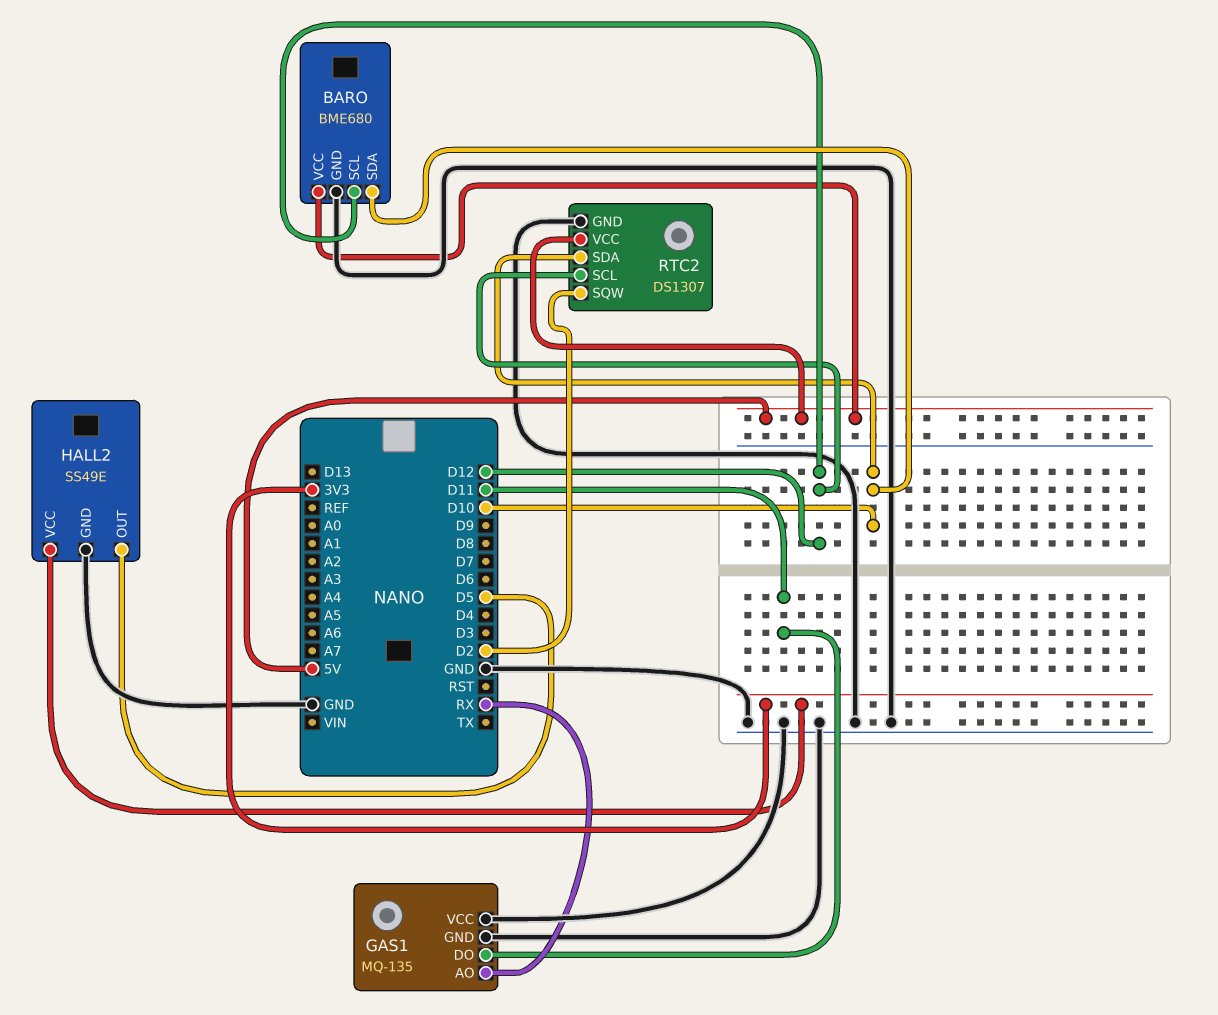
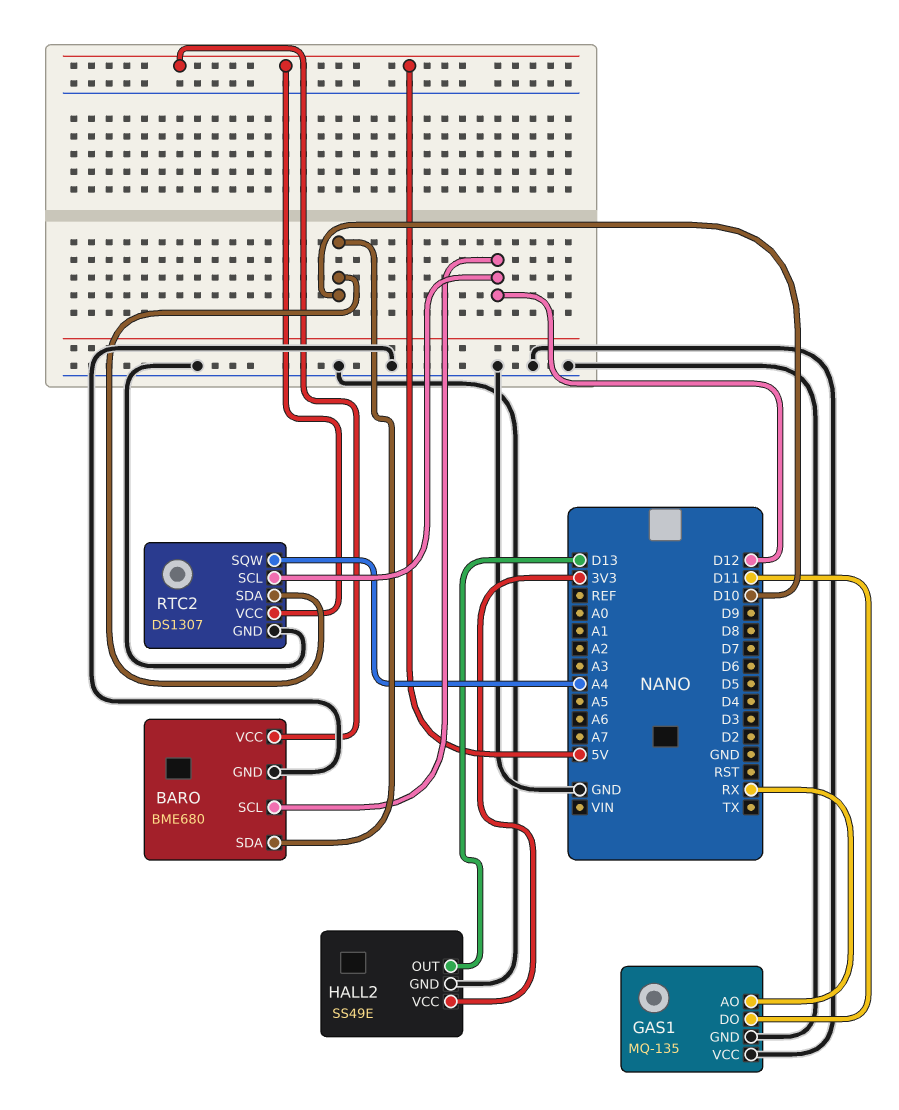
HALL2 pin OUT: D5 -> D13
RTC2 pin SQW: D2 -> A4

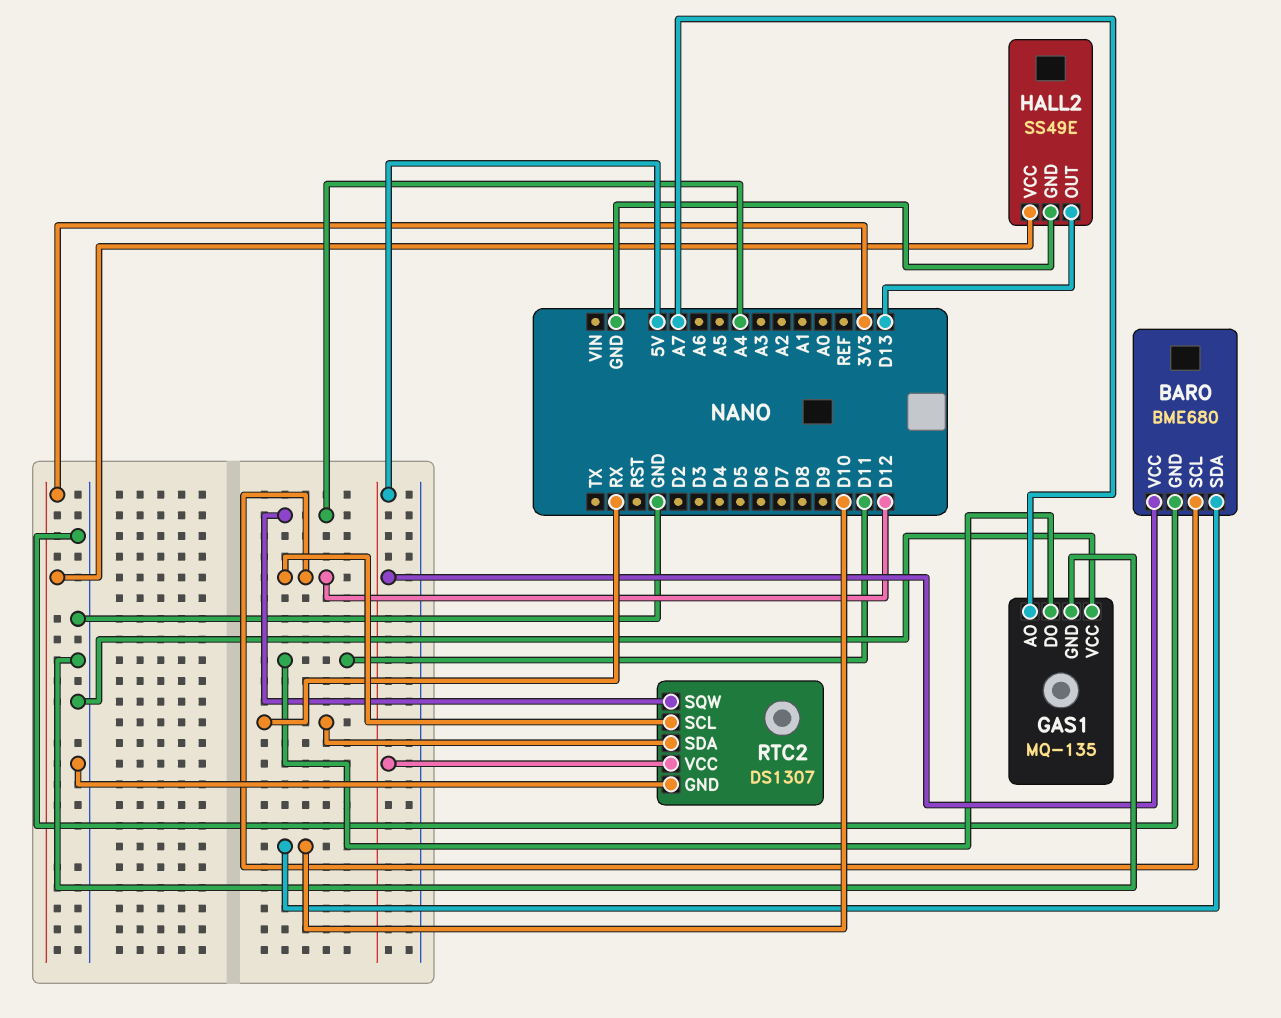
GAS1 pin AO: RX -> A7
RTC2 pin SDA: D10 -> RX

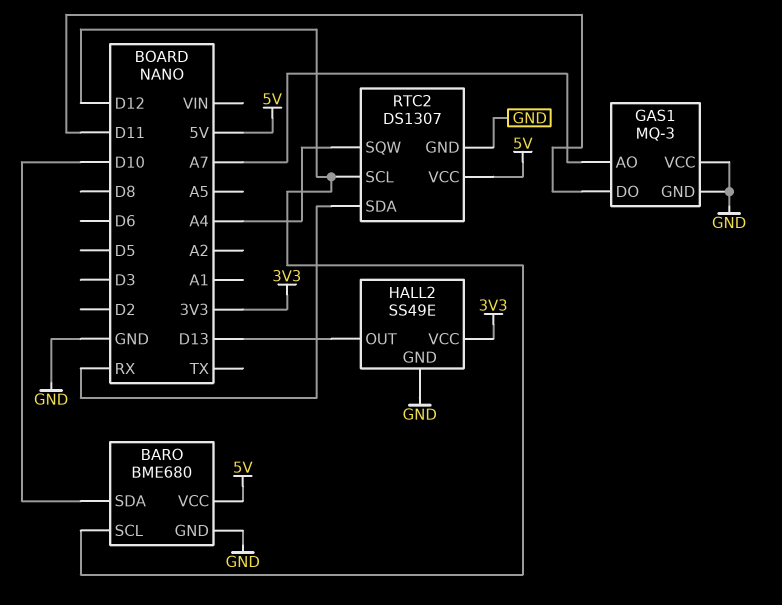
GAS1: MQ-135 -> MQ-3

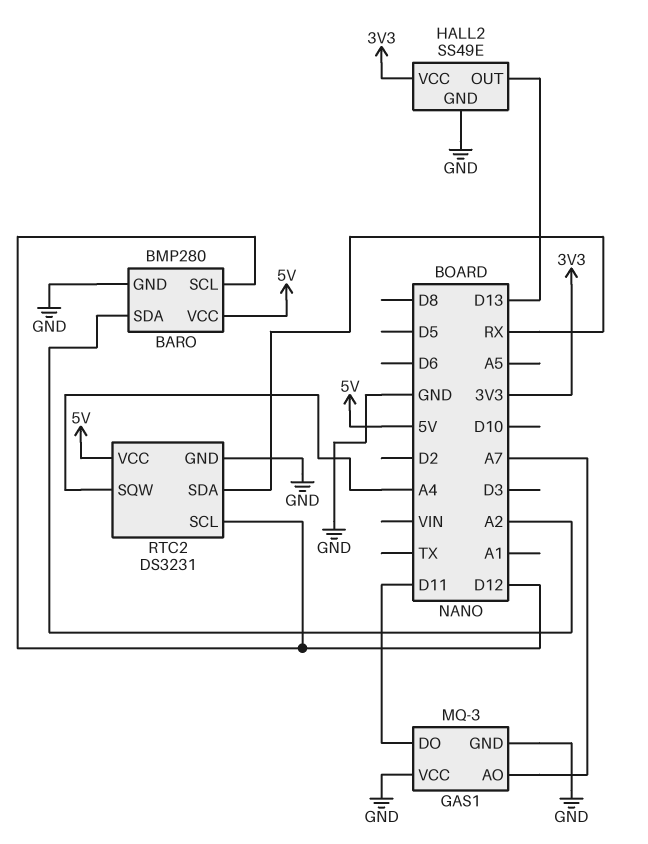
BARO: BME680 -> BMP280
BARO pin SDA: D10 -> A2
RTC2: DS1307 -> DS3231

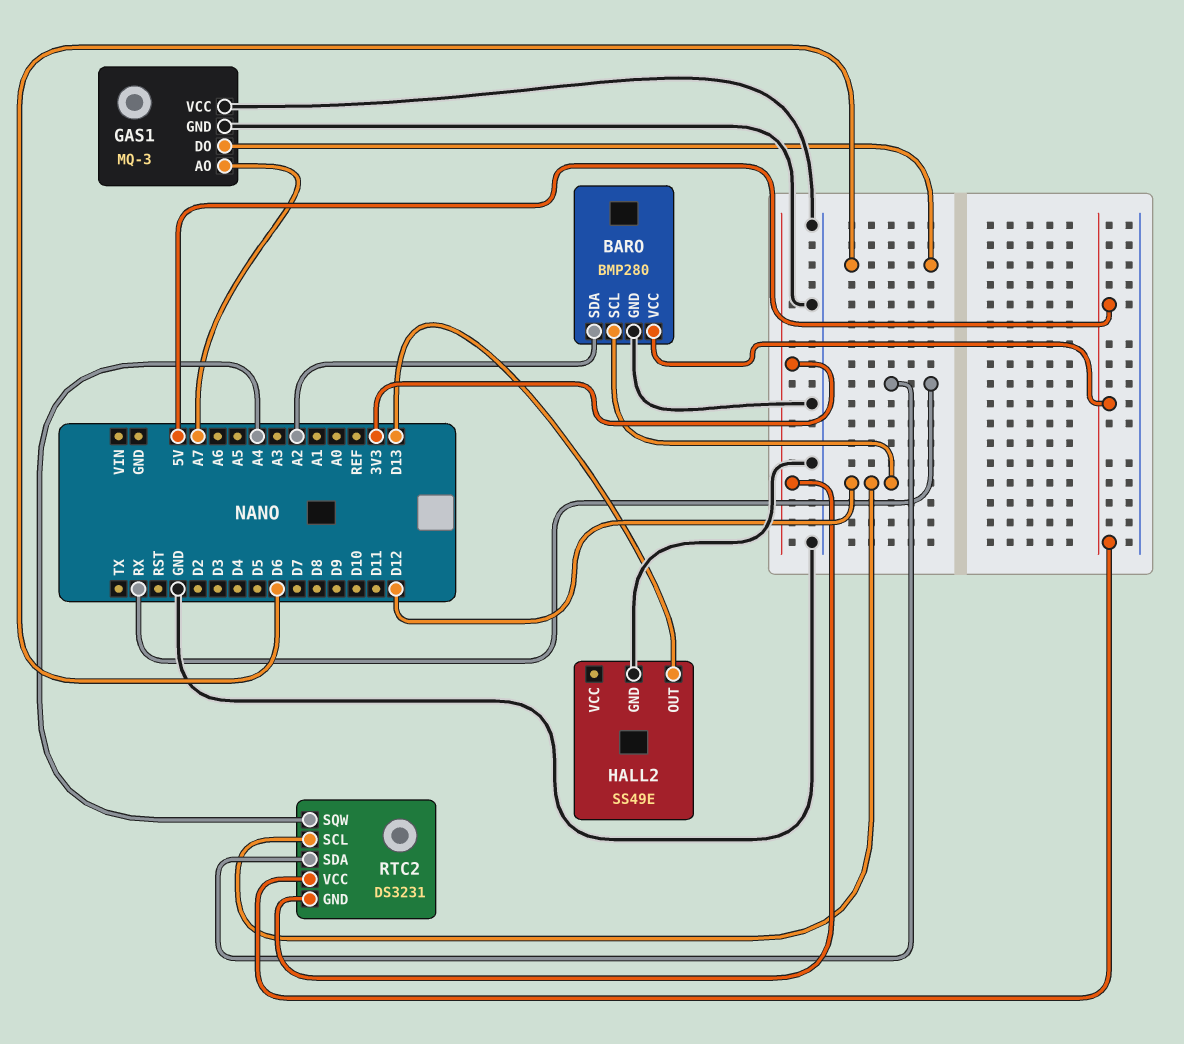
GAS1 pin DO: D11 -> D6
HALL2 pin VCC: 3V3 -> none
RTC2 pin GND: GND -> 3V3

